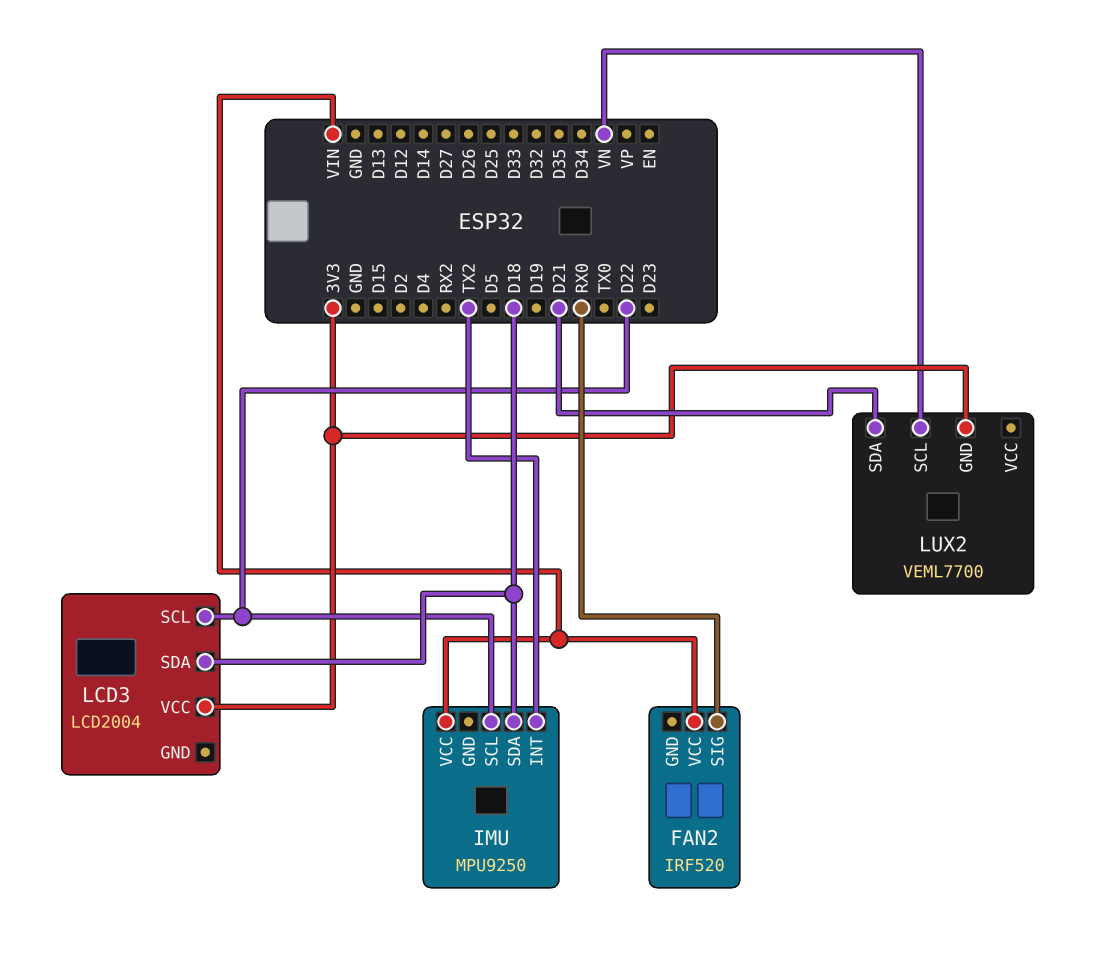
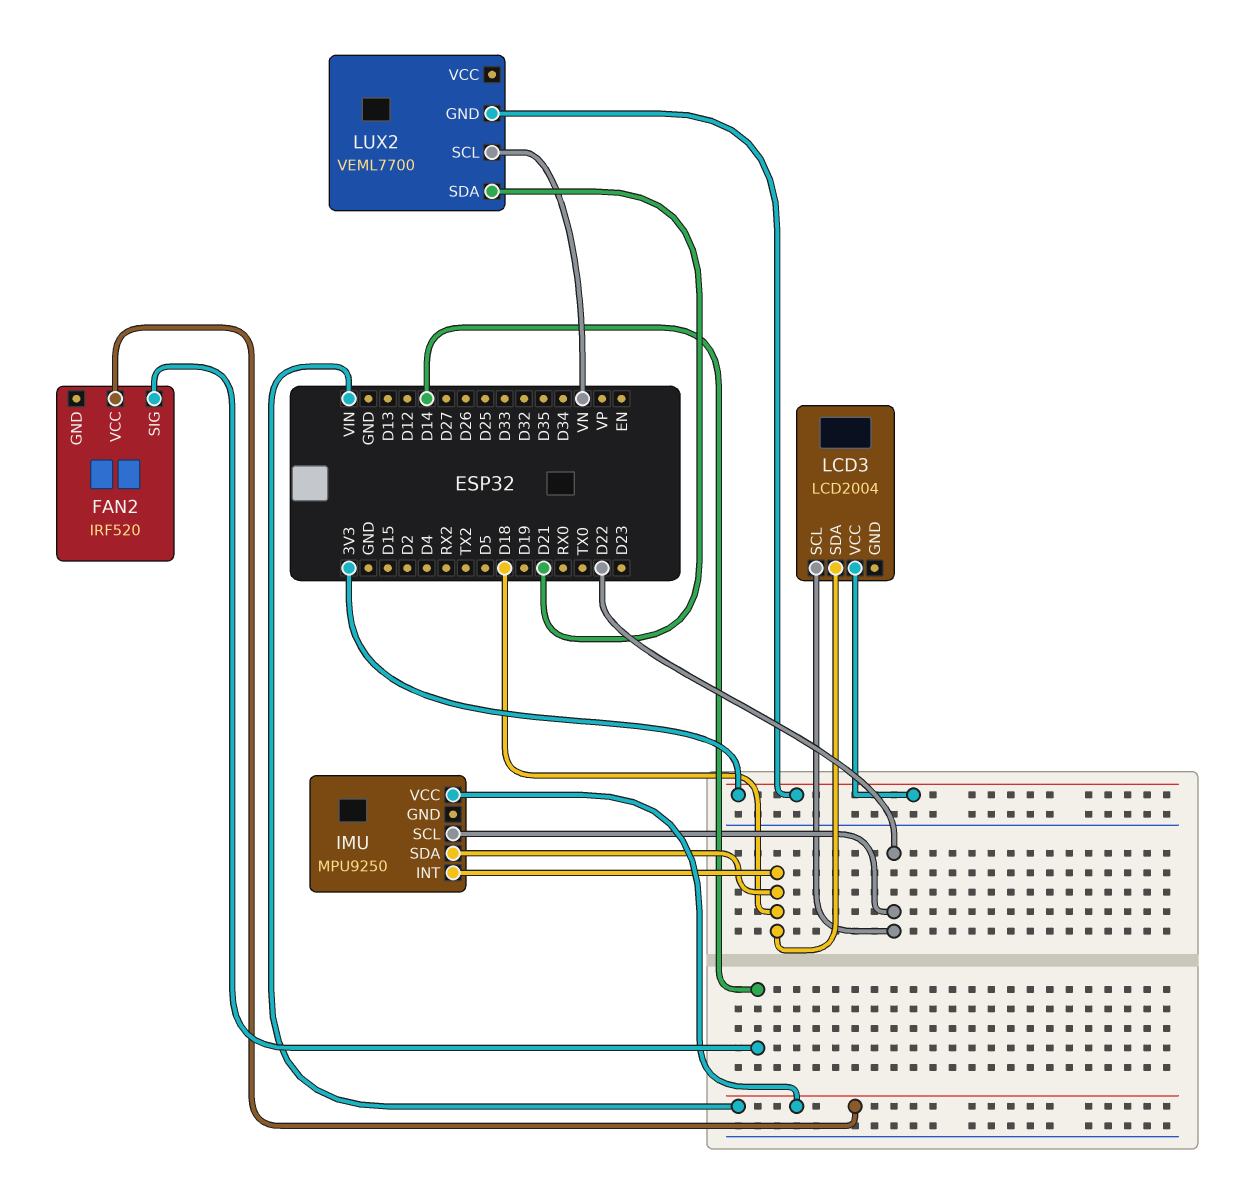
FAN2 pin SIG: RX0 -> D14
IMU pin INT: TX2 -> D18

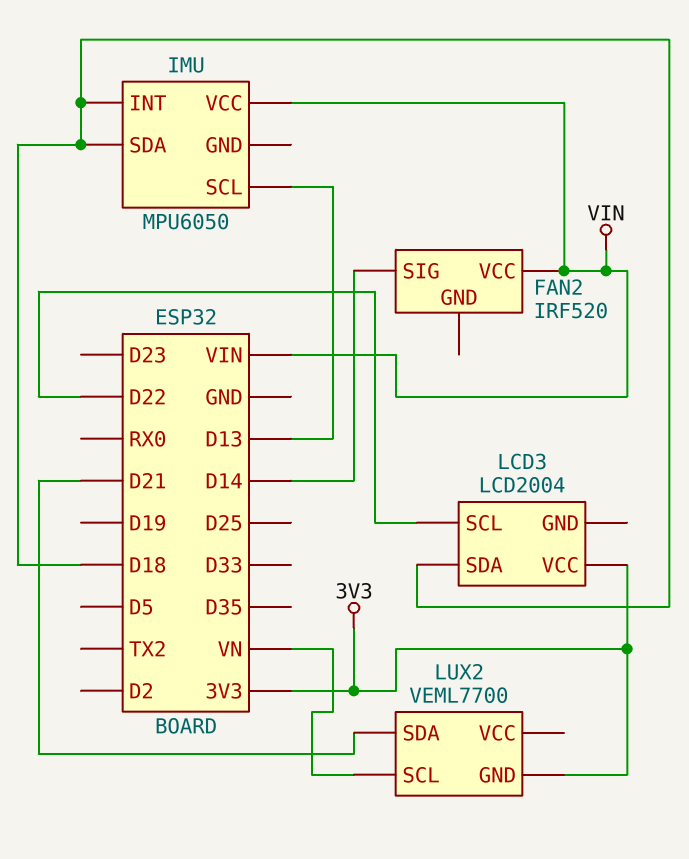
IMU: MPU9250 -> MPU6050
IMU pin SCL: D22 -> D13

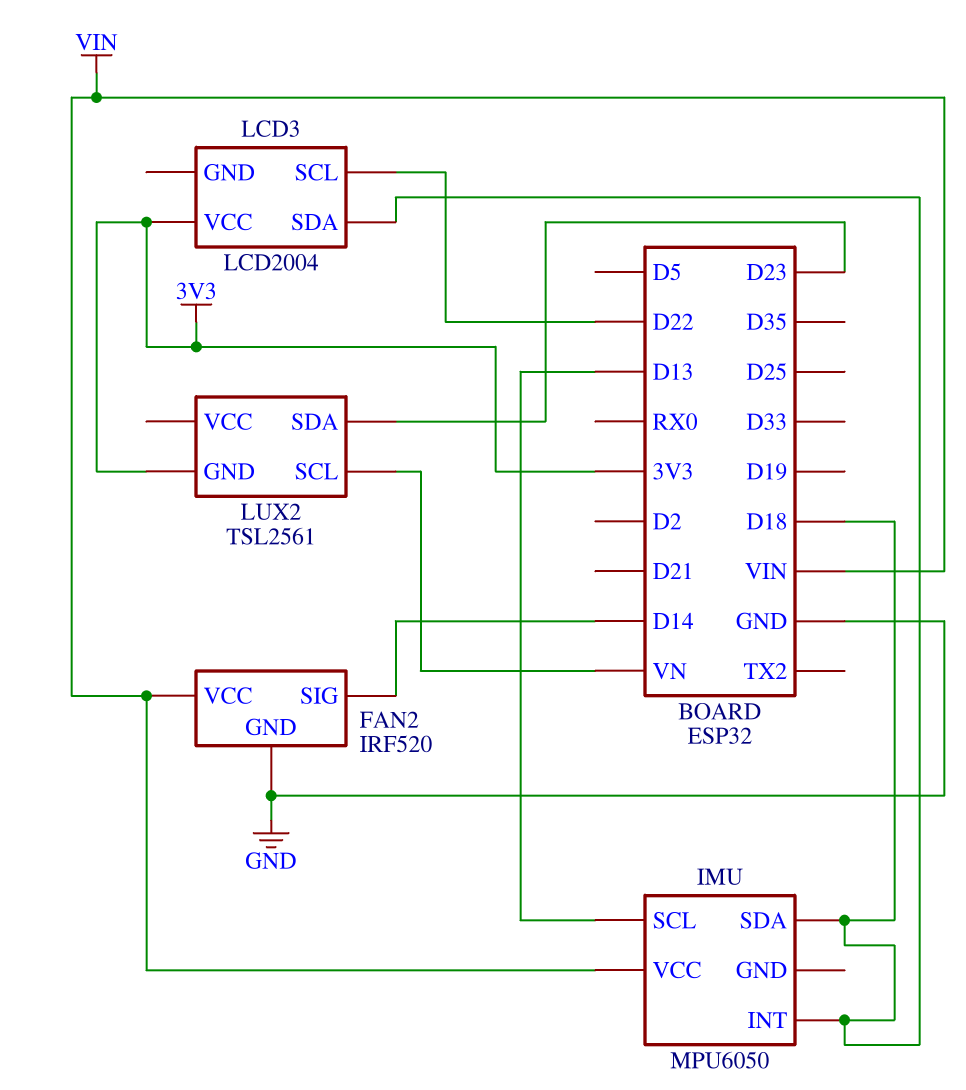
FAN2 pin GND: none -> GND
LUX2: VEML7700 -> TSL2561
LUX2 pin SDA: D21 -> D23

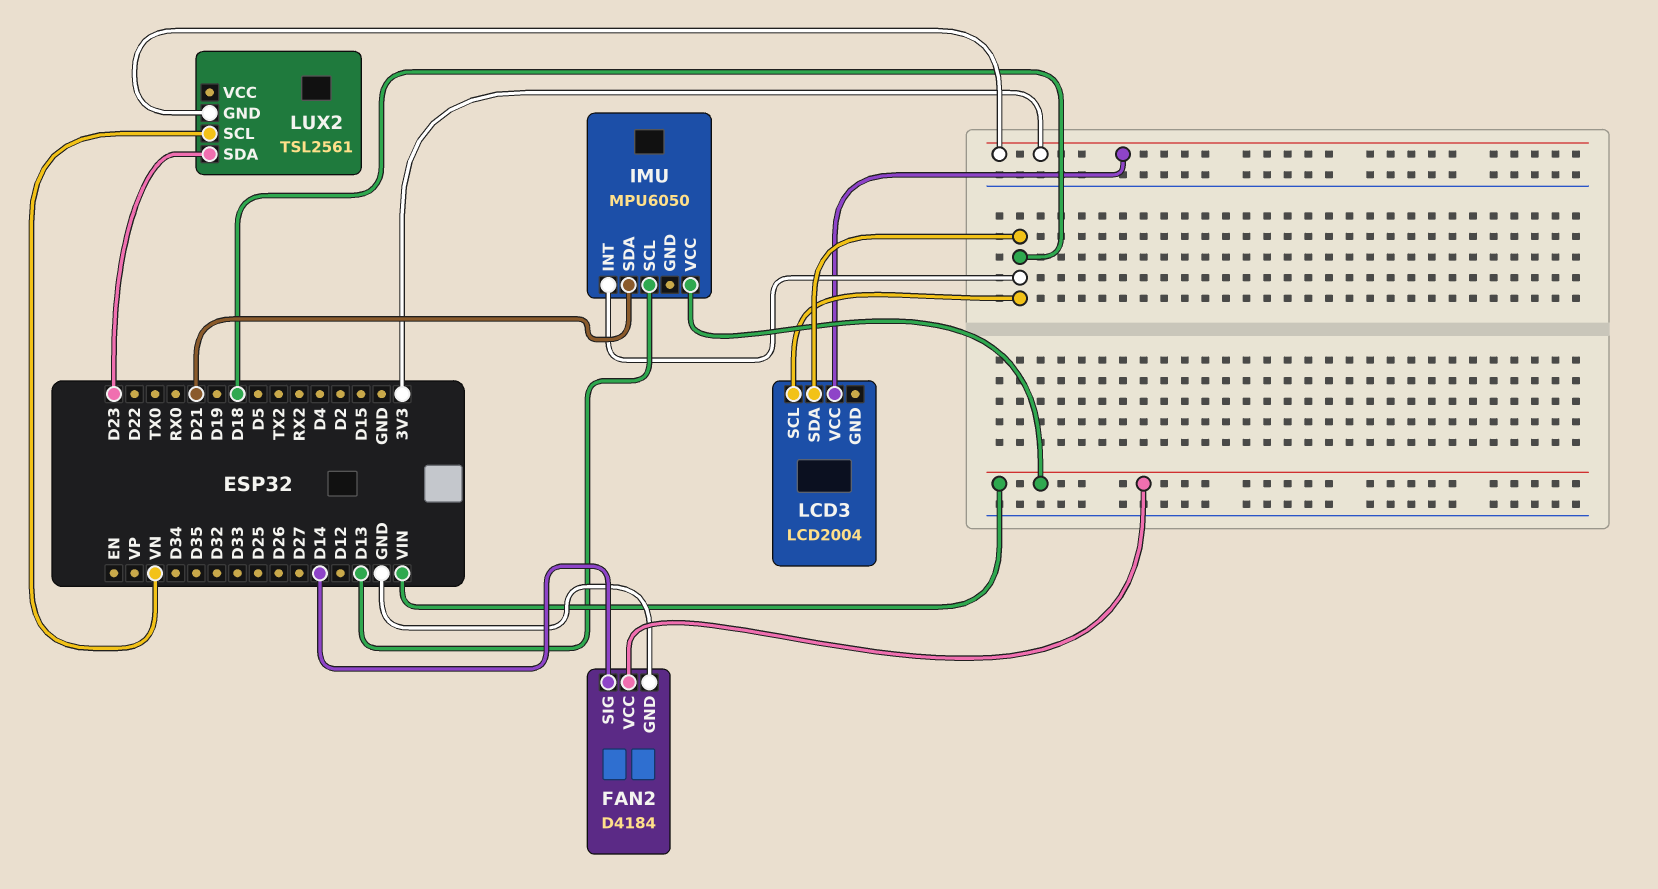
FAN2: IRF520 -> D4184
IMU pin SDA: D18 -> D21
LCD3 pin SCL: D22 -> D18

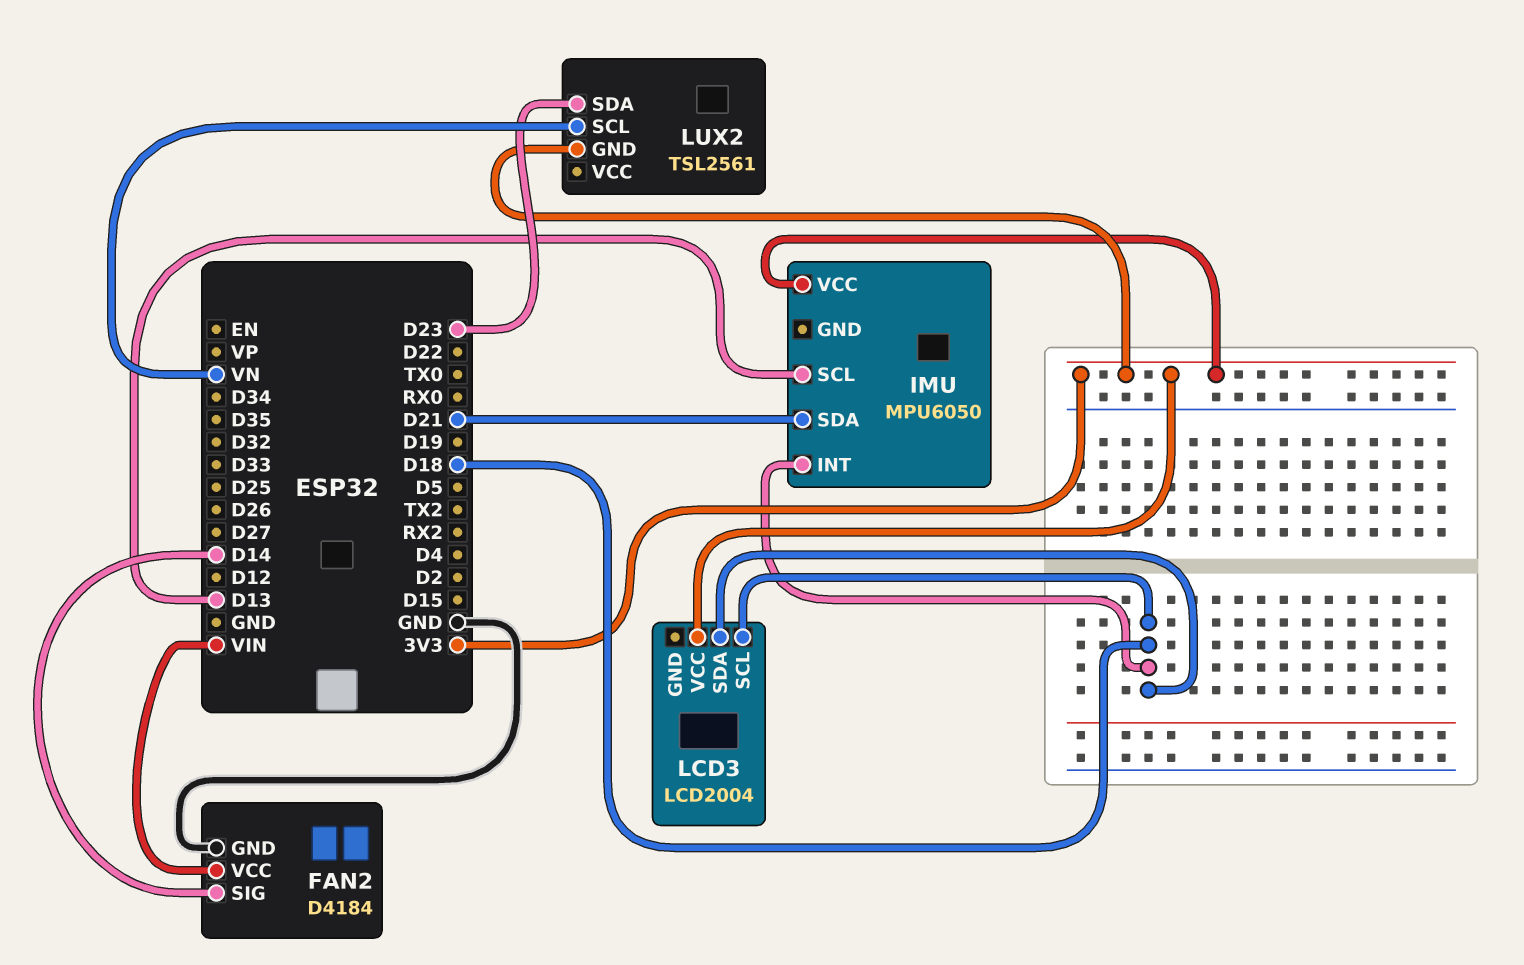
IMU pin VCC: VIN -> 3V3

